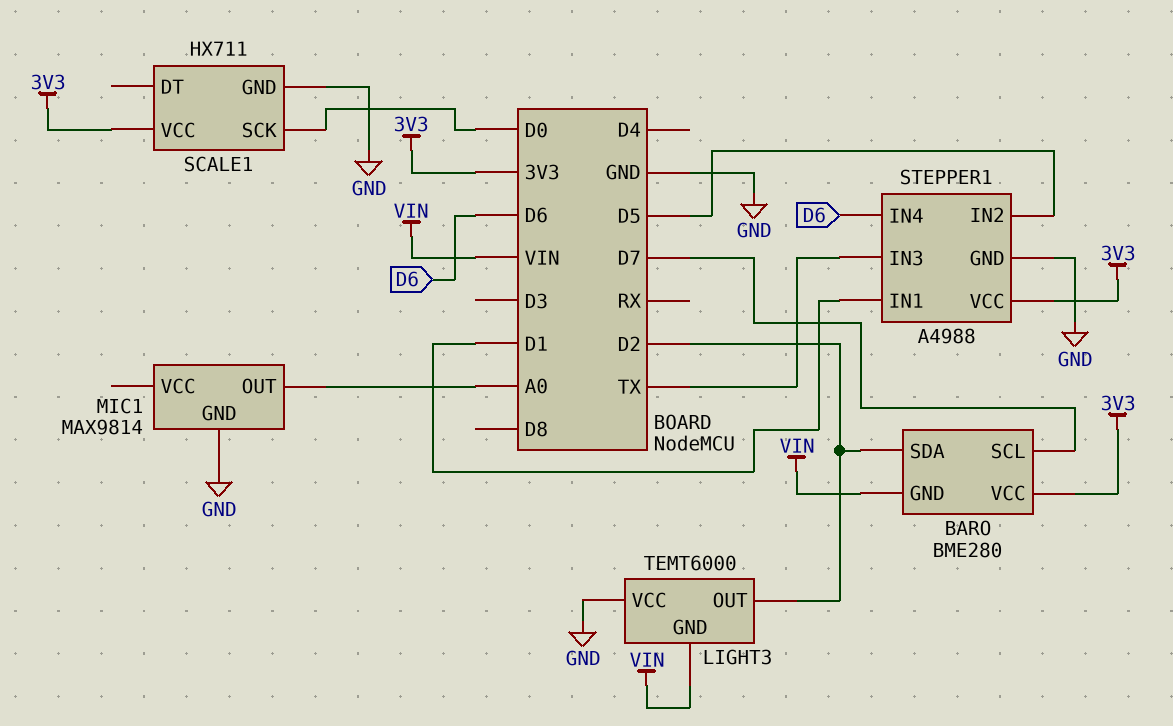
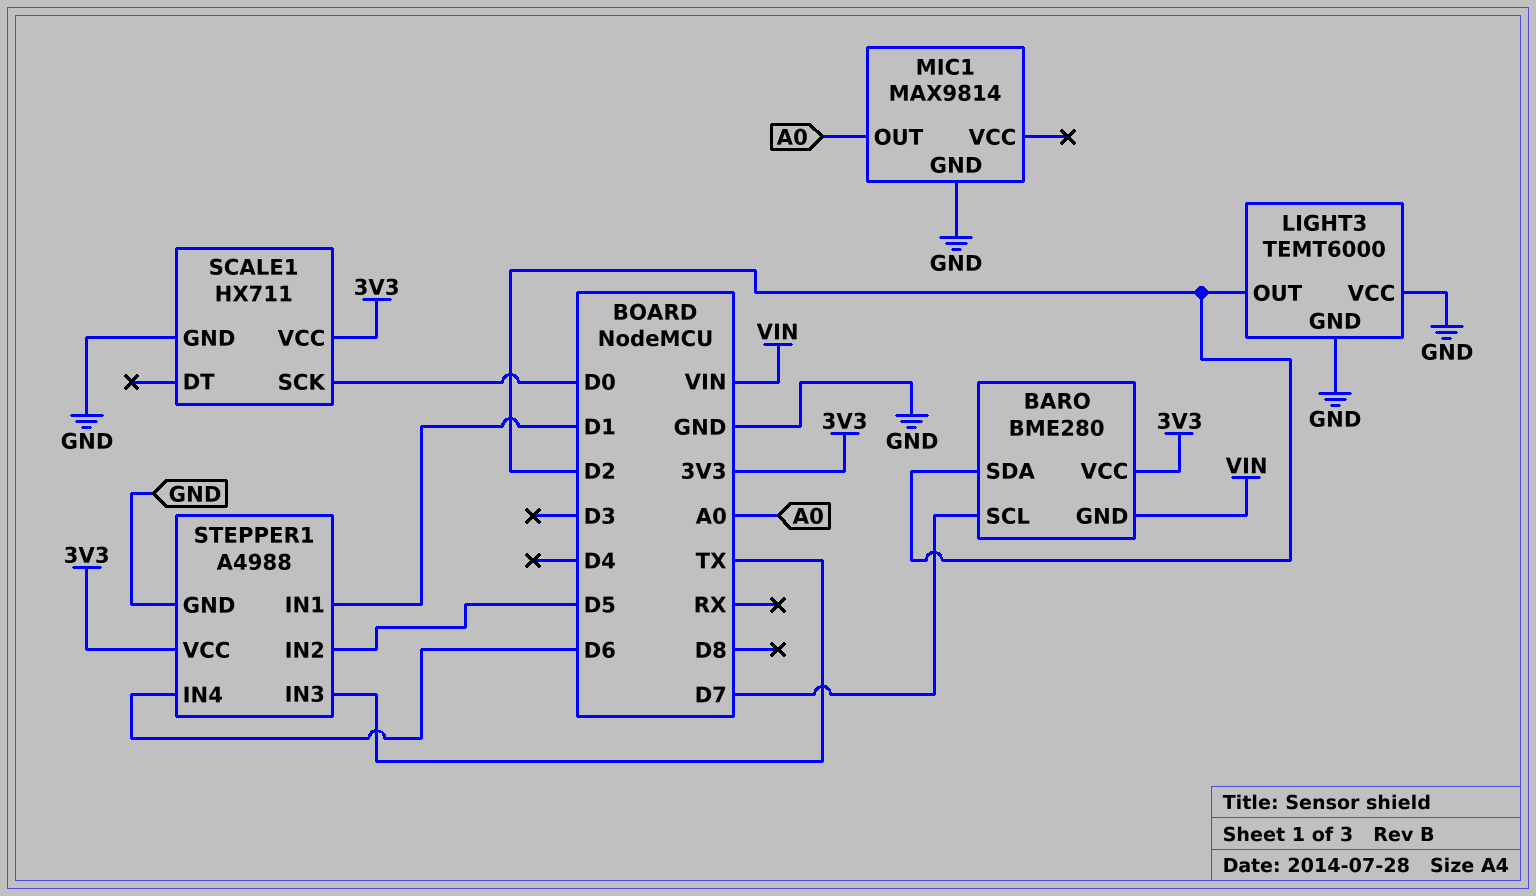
LIGHT3 pin GND: VIN -> GND

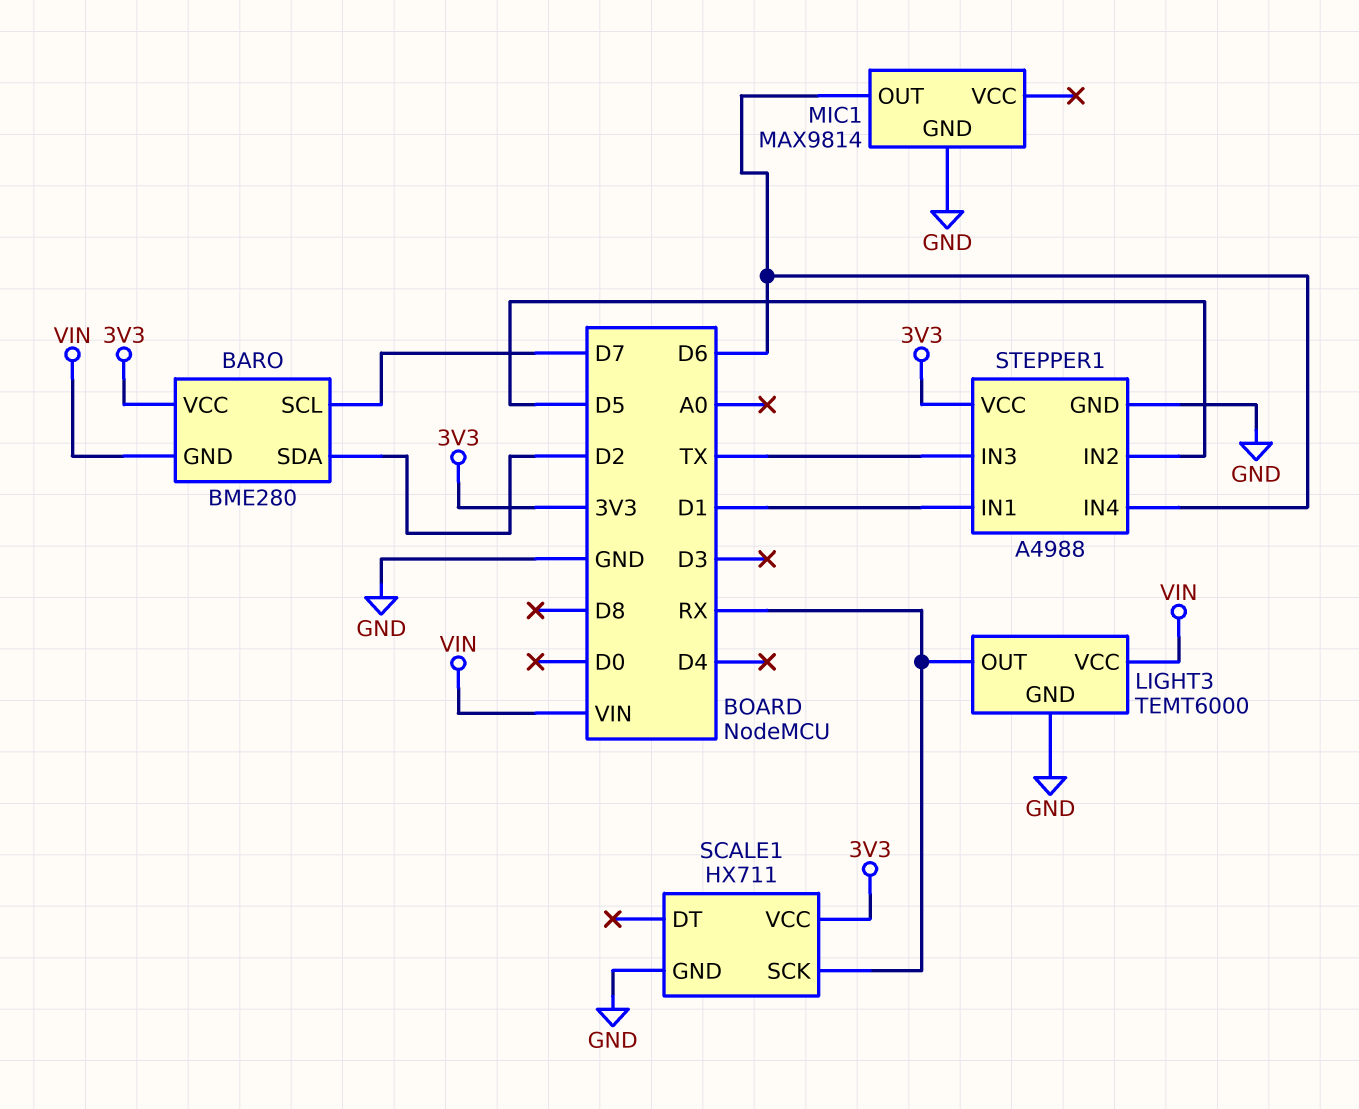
LIGHT3 pin OUT: D2 -> RX
LIGHT3 pin VCC: GND -> VIN
MIC1 pin OUT: A0 -> D6
SCALE1 pin SCK: D0 -> RX

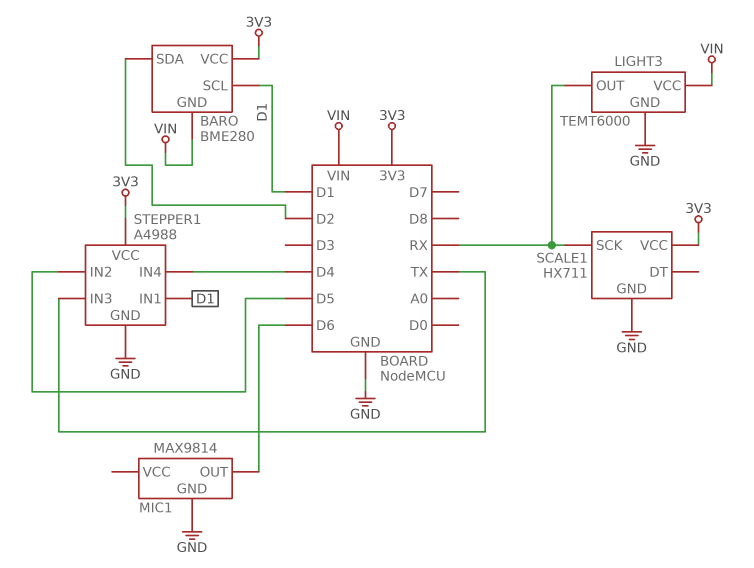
BARO pin SCL: D7 -> D1
STEPPER1 pin IN4: D6 -> D4

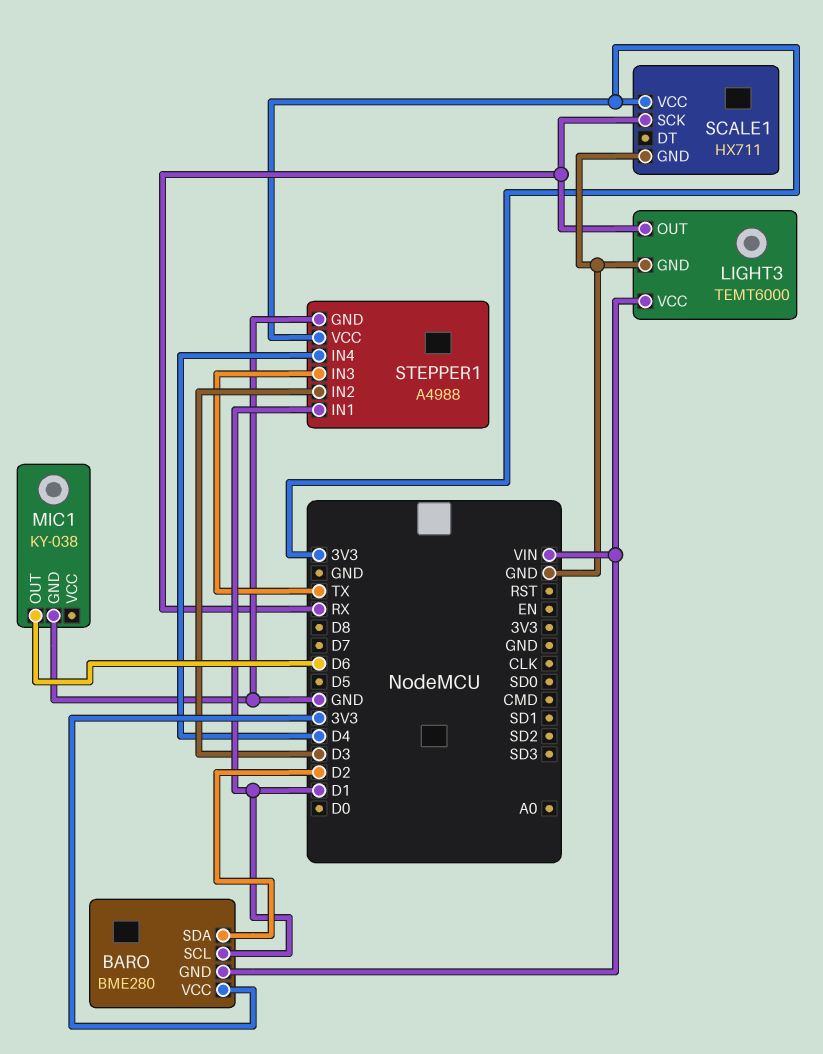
MIC1: MAX9814 -> KY-038
STEPPER1 pin IN2: D5 -> D3

